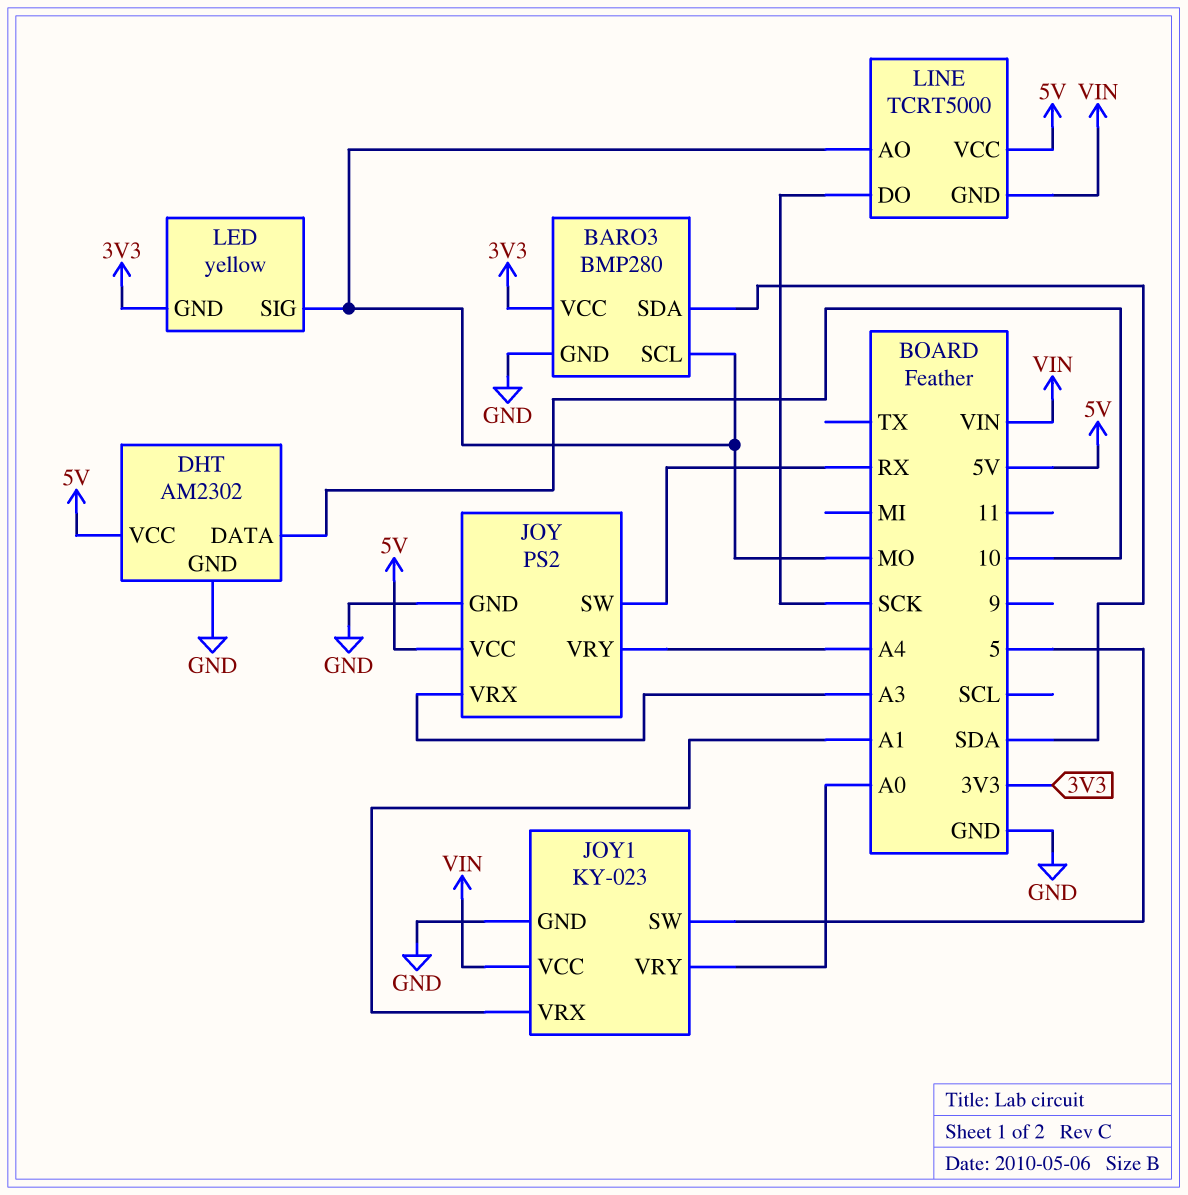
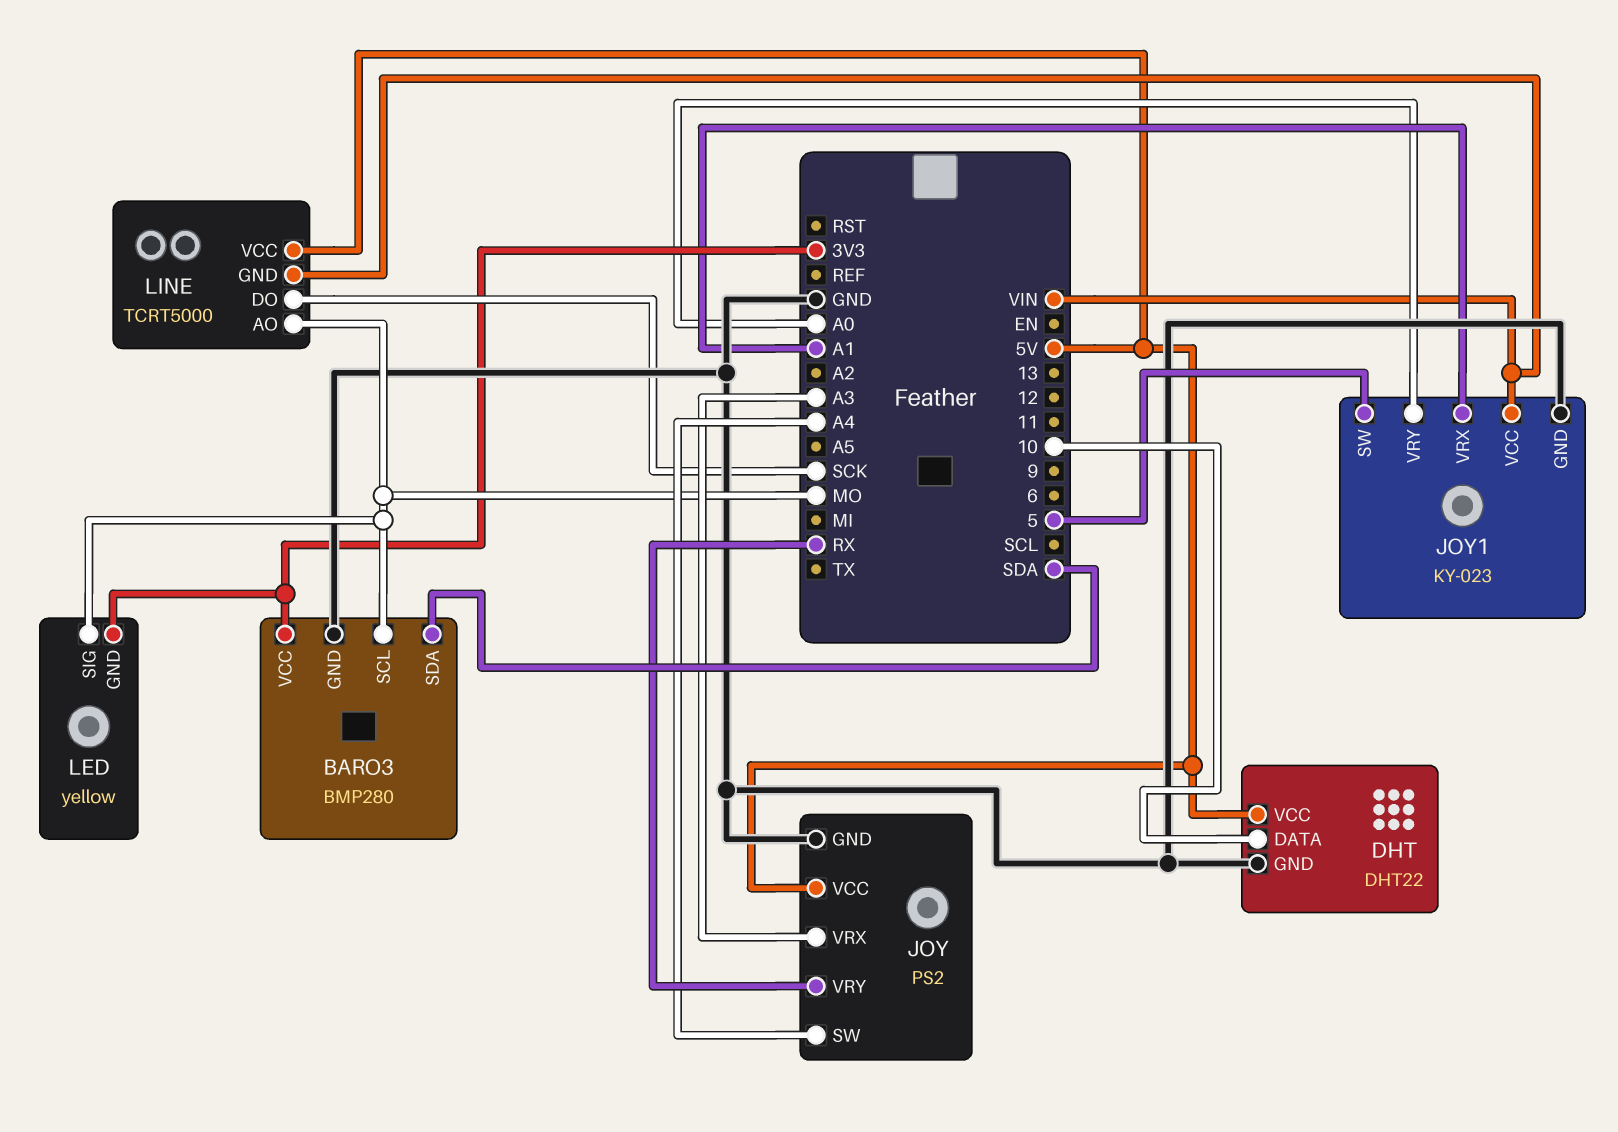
DHT: AM2302 -> DHT22
JOY pin SW: RX -> A4
JOY pin VRY: A4 -> RX

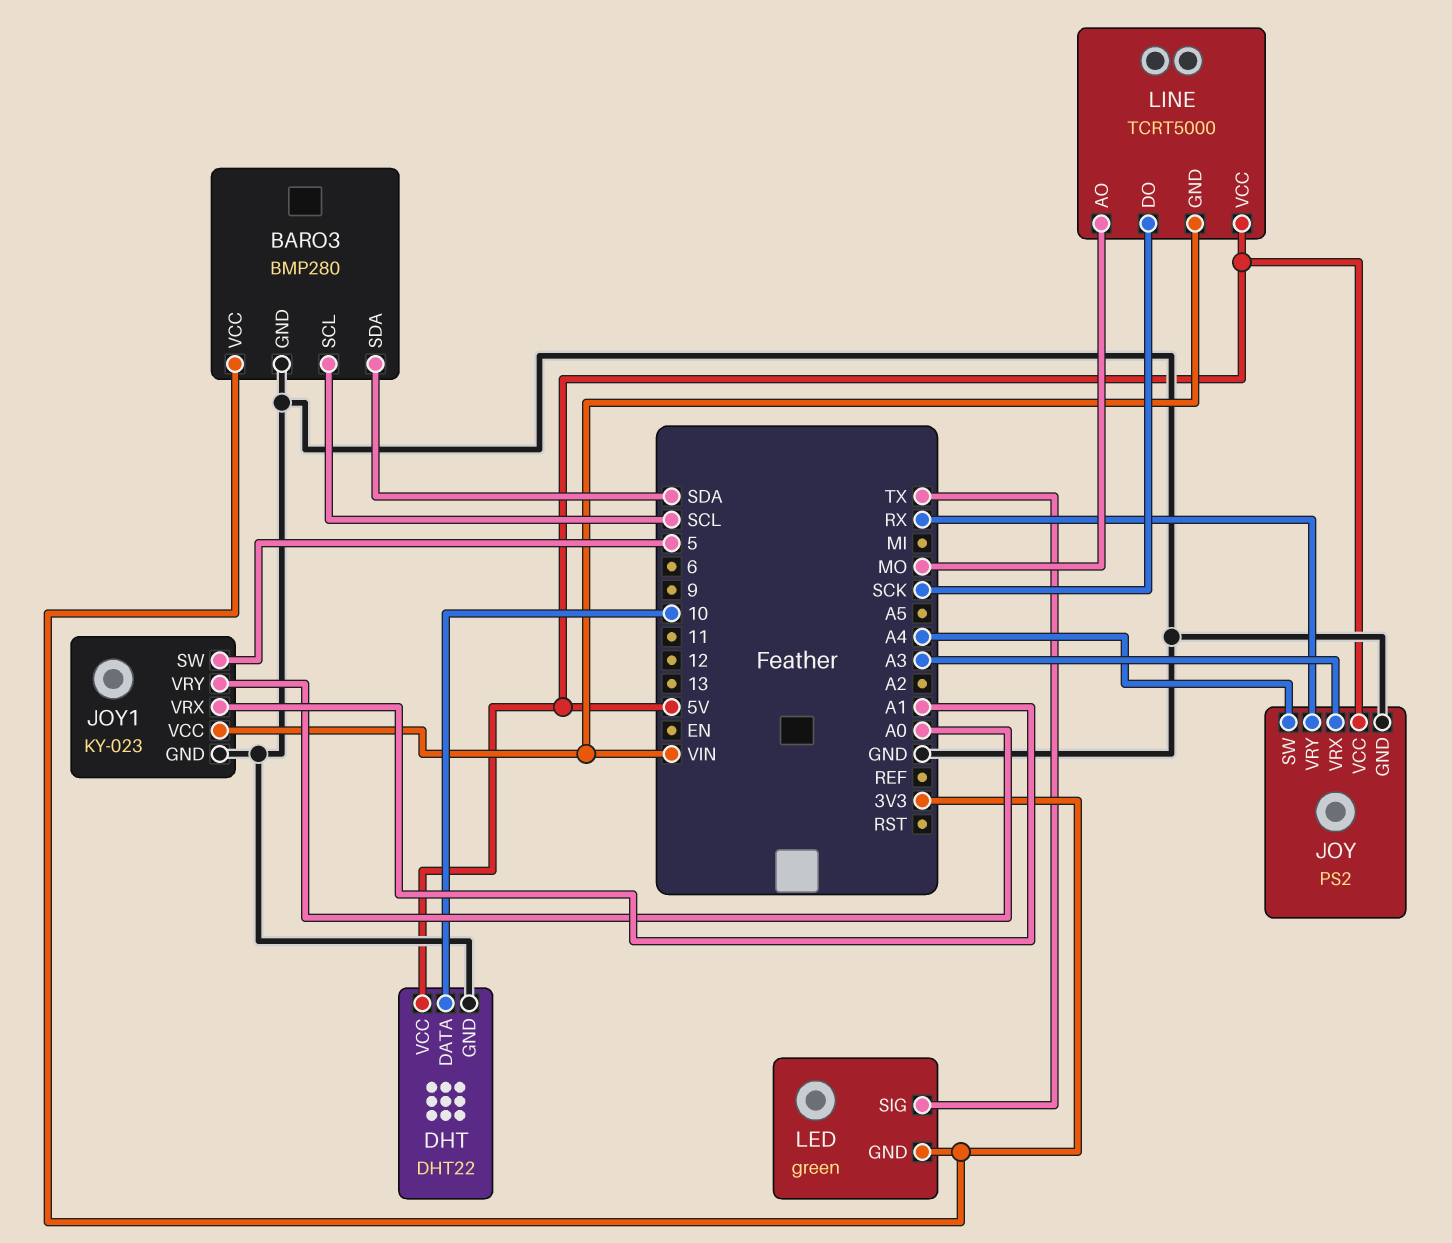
BARO3 pin SCL: MO -> SCL
LED: yellow -> green
LED pin SIG: MO -> TX

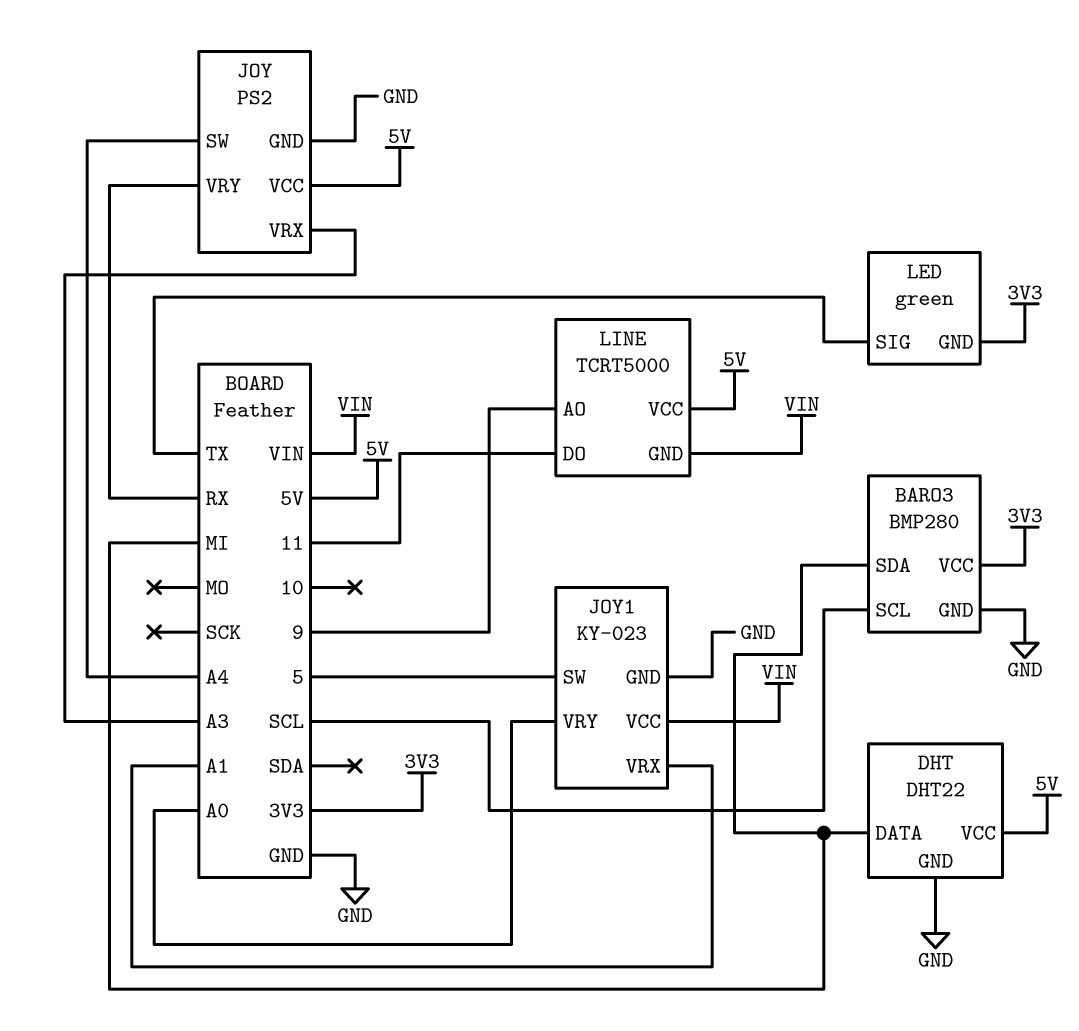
BARO3 pin SDA: SDA -> MI
DHT pin DATA: 10 -> MI
LINE pin AO: MO -> 9
LINE pin DO: SCK -> 11

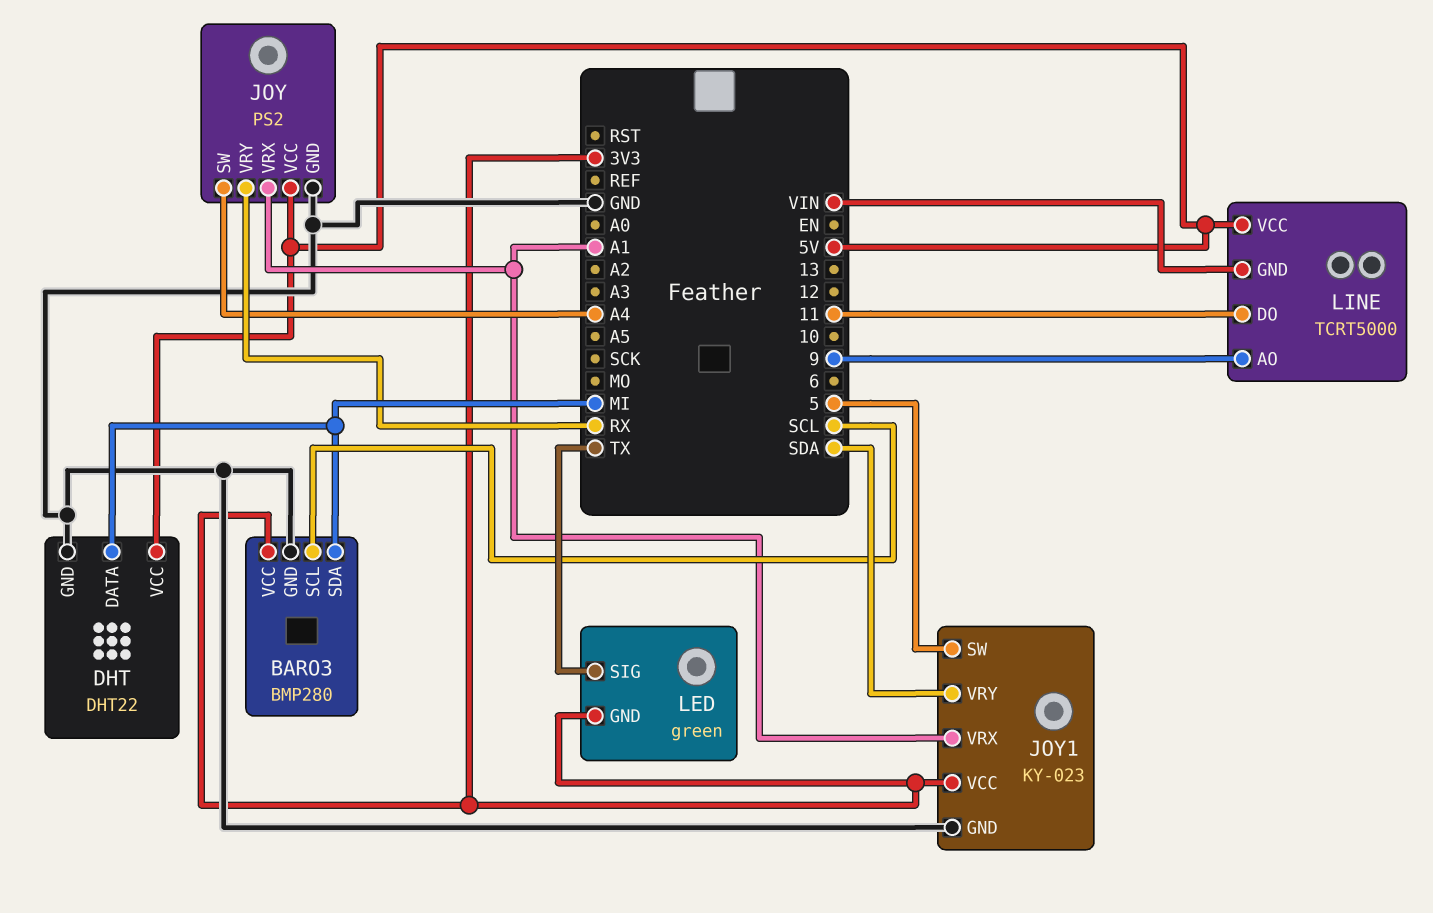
JOY pin VRX: A3 -> A1
JOY1 pin VCC: VIN -> 3V3
JOY1 pin VRY: A0 -> SDA

